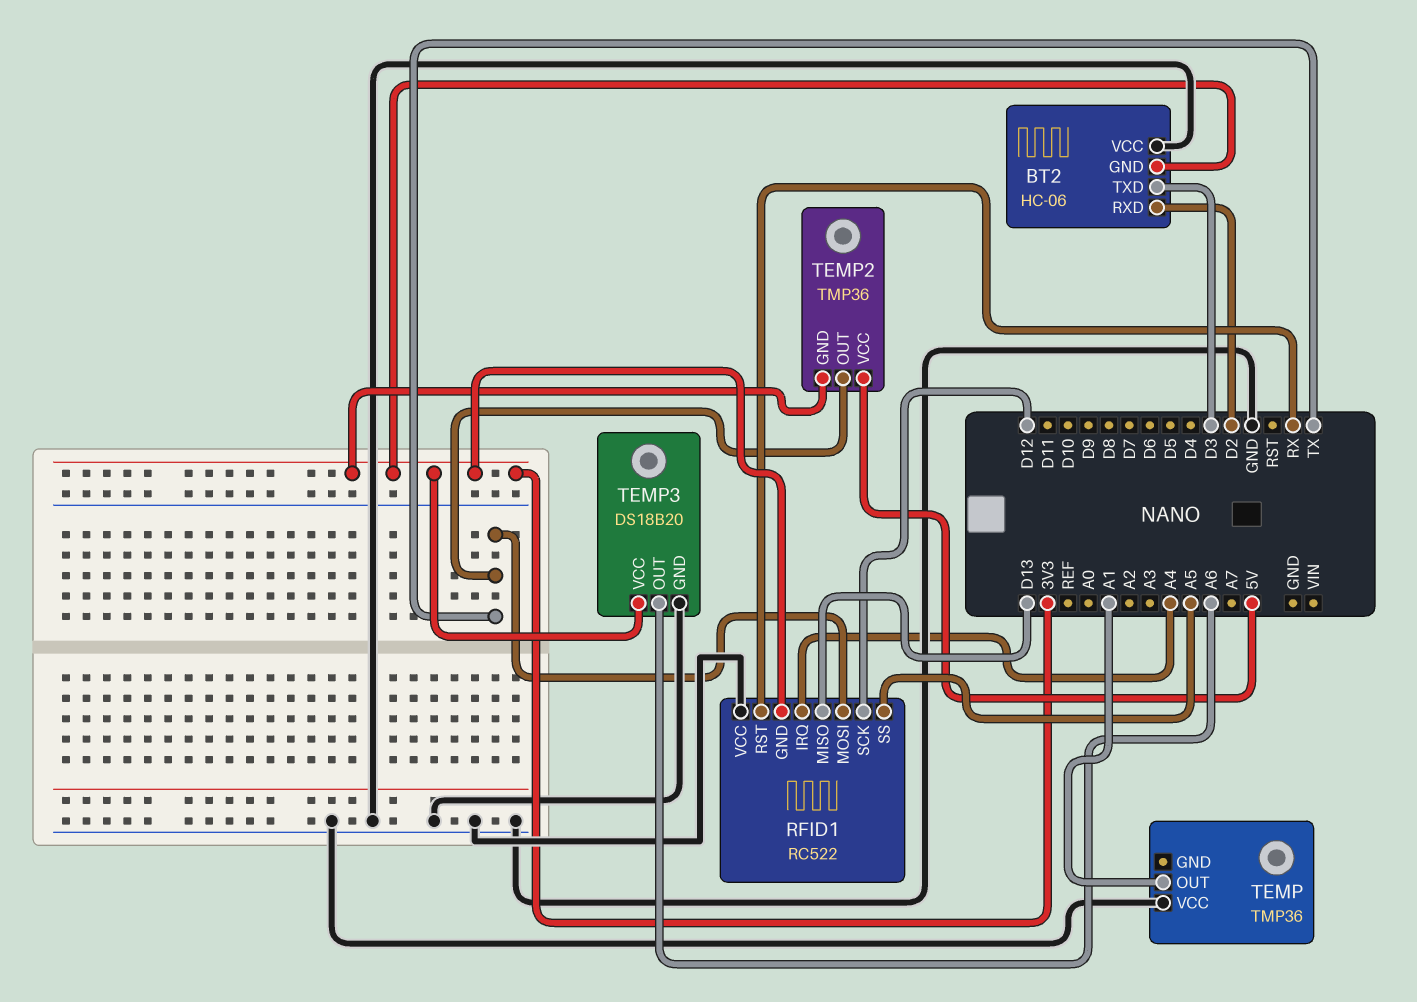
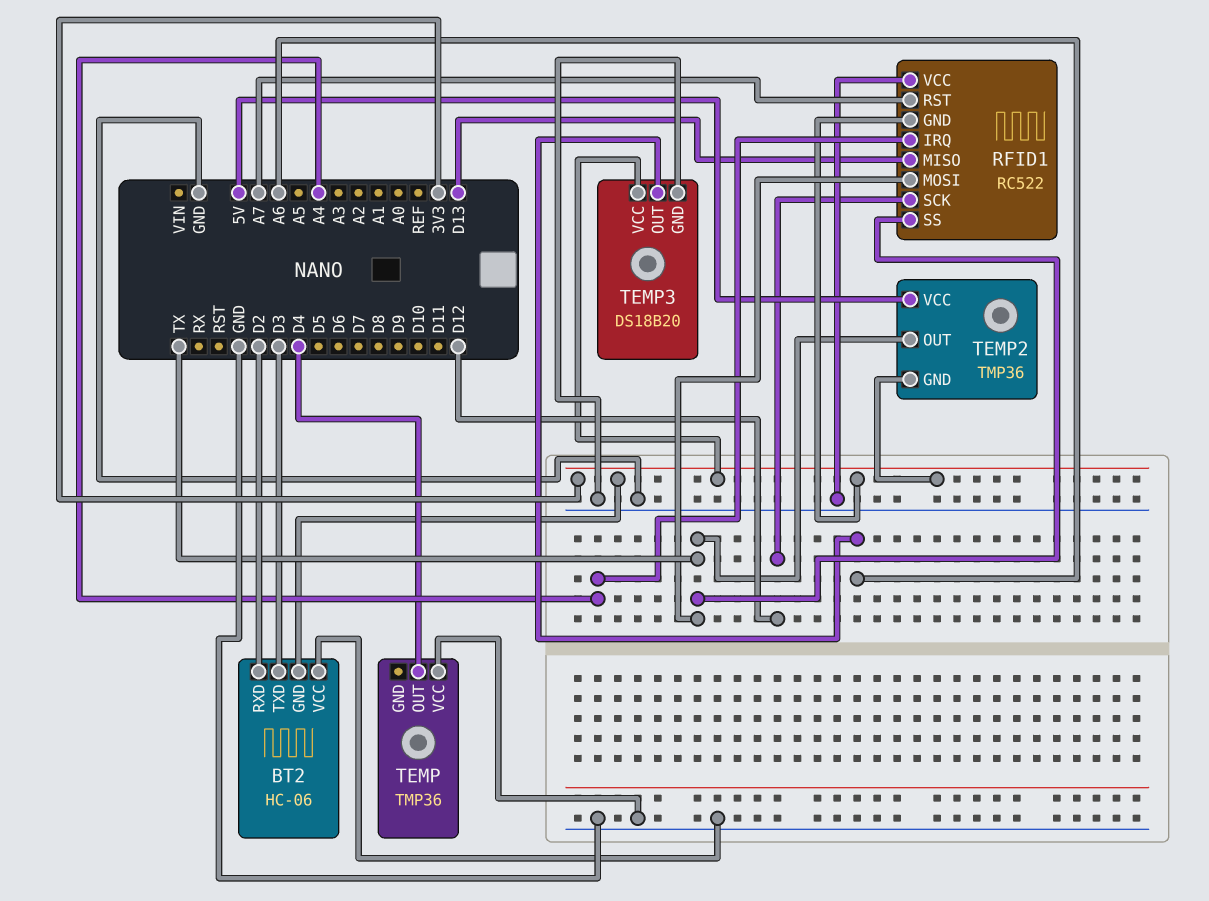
RFID1 pin RST: RX -> A7
RFID1 pin SS: A5 -> TX
TEMP pin OUT: A1 -> D4

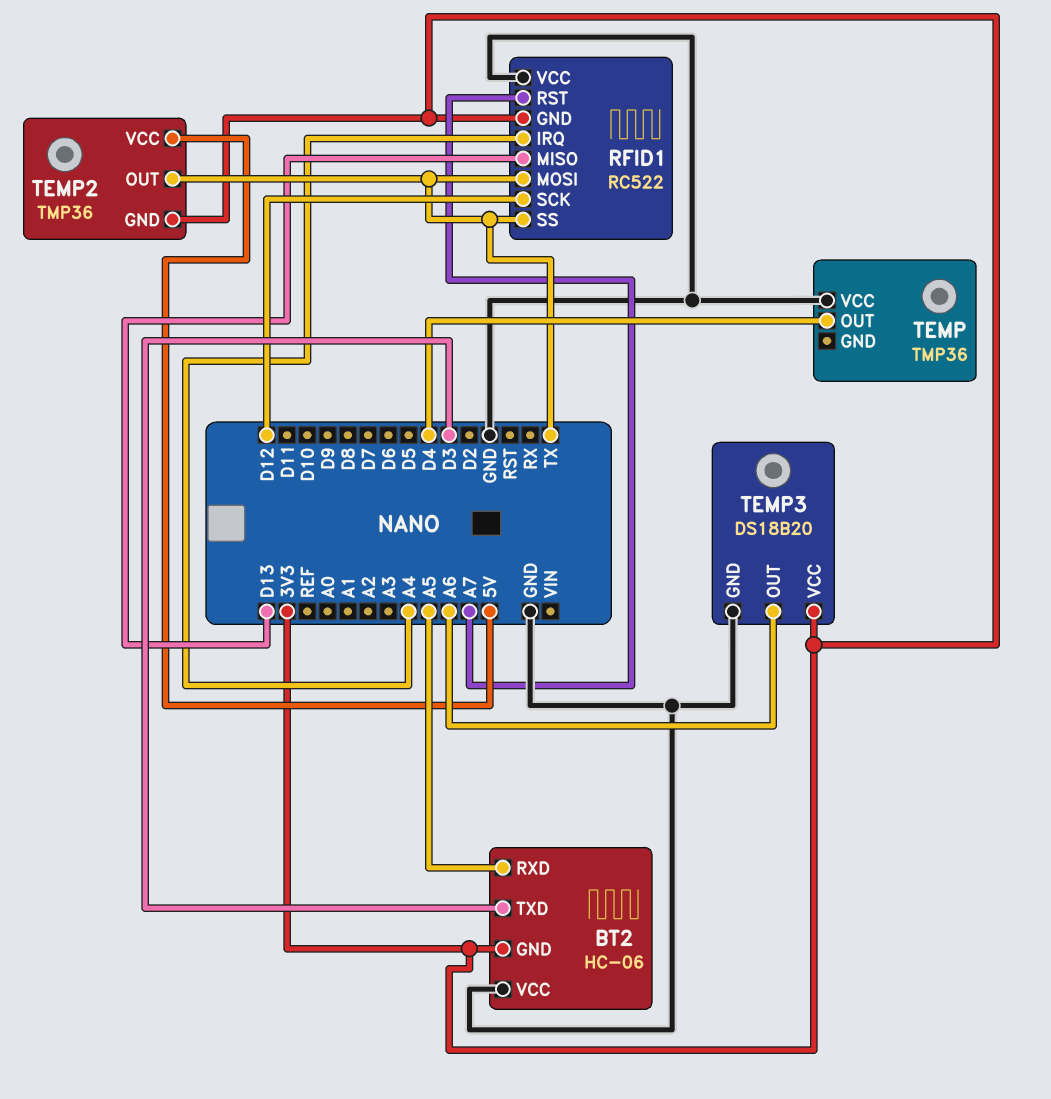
BT2 pin RXD: D2 -> A5

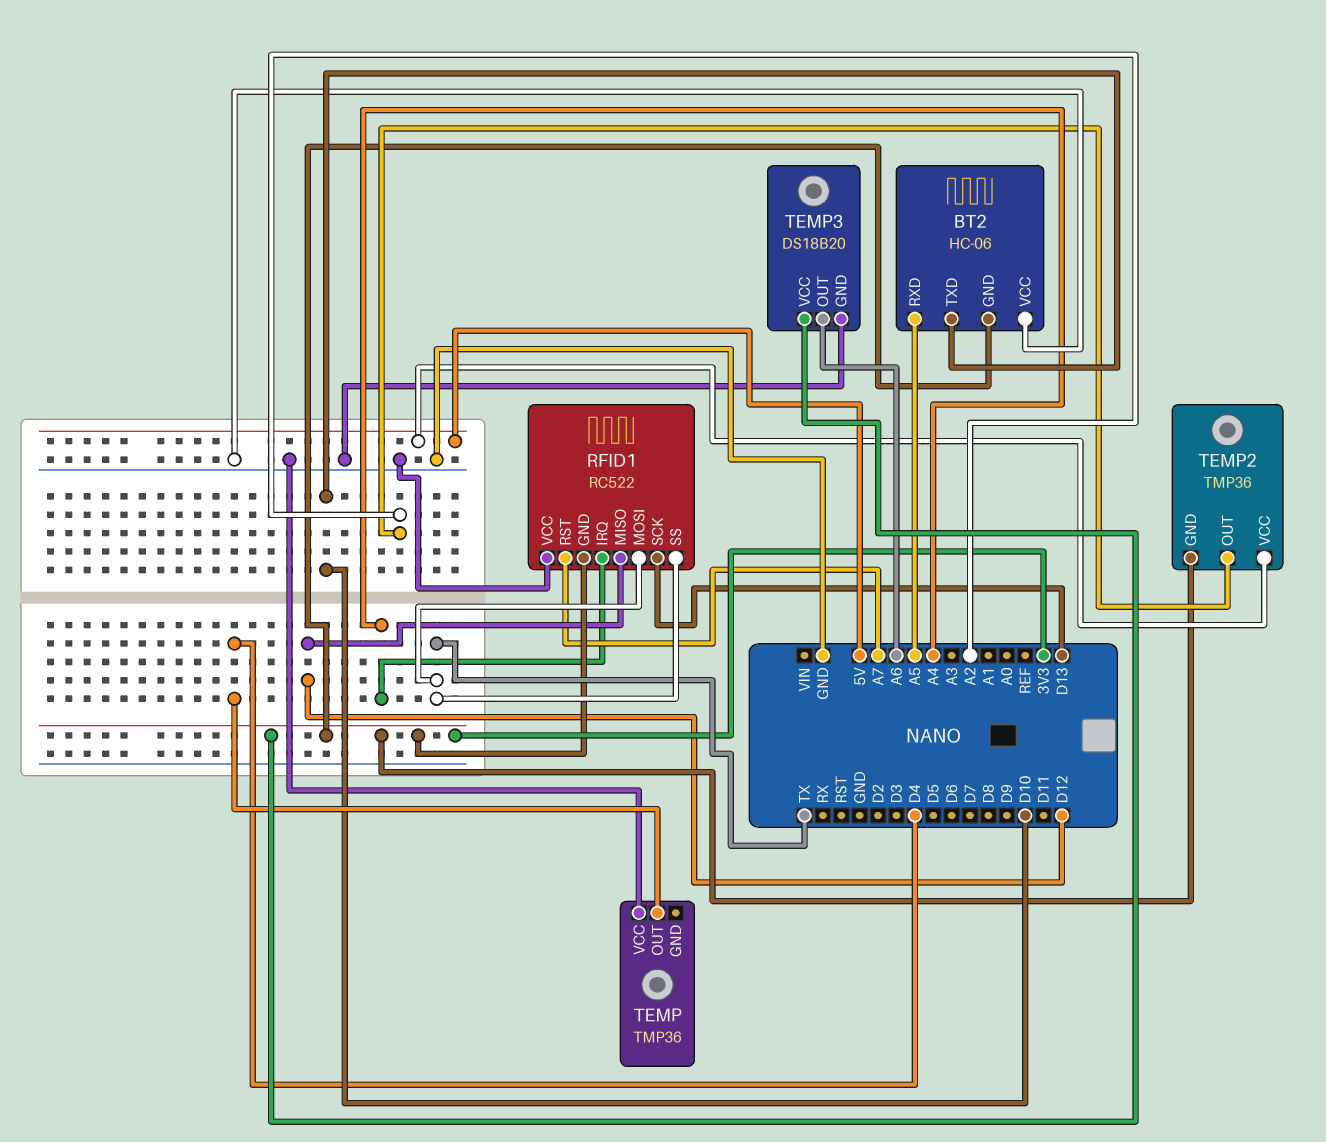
BT2 pin TXD: D3 -> D10
RFID1 pin MISO: D13 -> D12
RFID1 pin SCK: D12 -> D13
TEMP2 pin OUT: TX -> A2

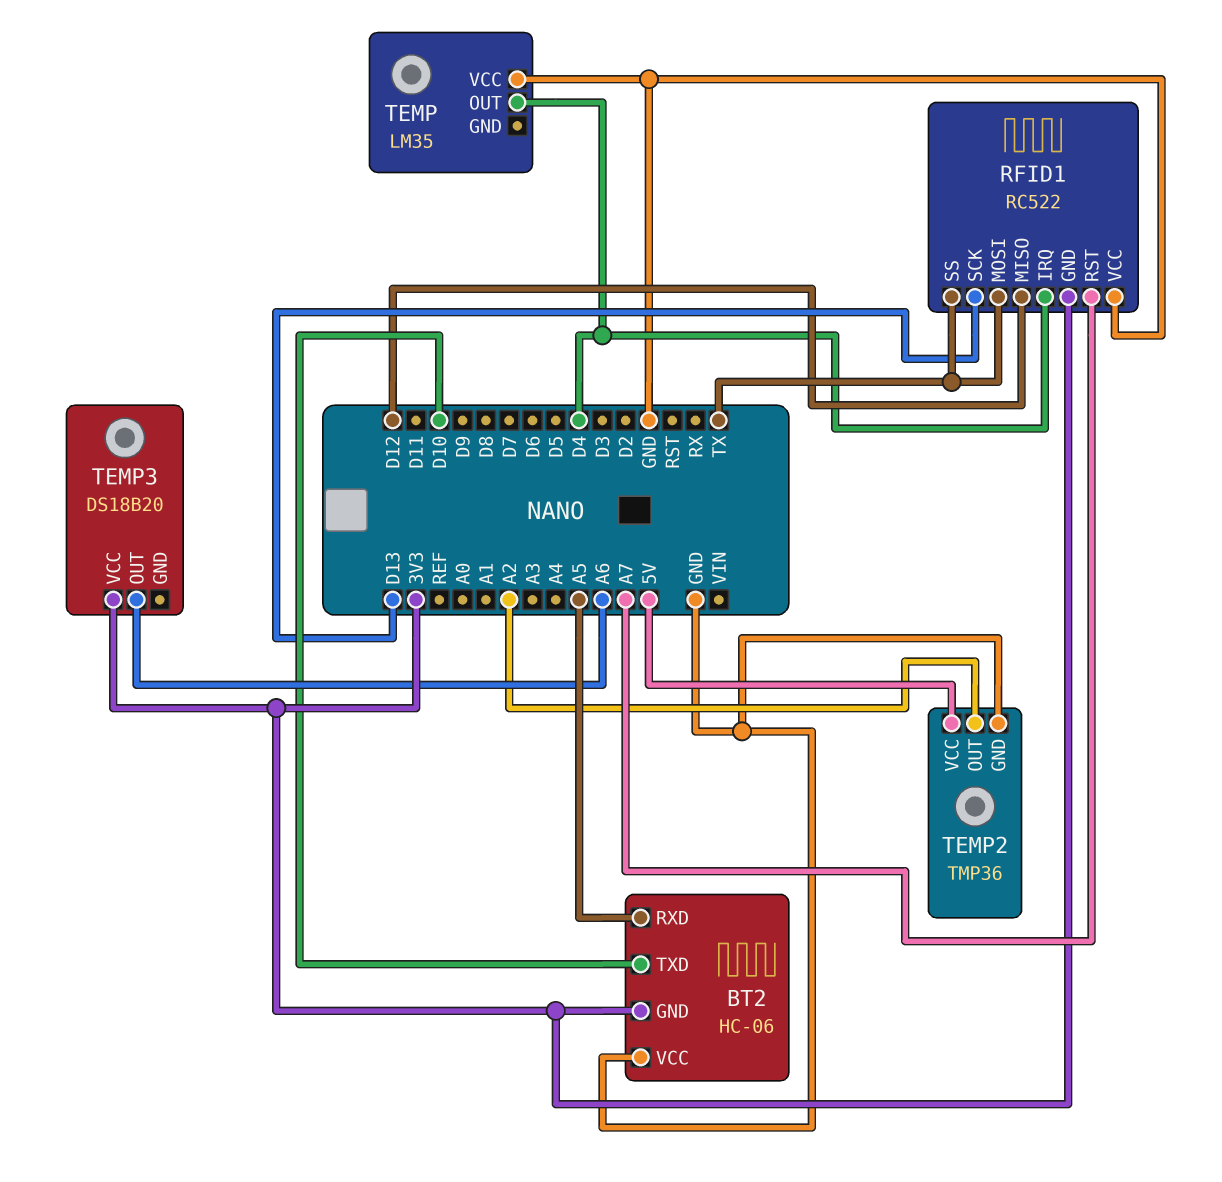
RFID1 pin IRQ: A4 -> D4
TEMP: TMP36 -> LM35
TEMP2 pin GND: 3V3 -> GND
TEMP3 pin GND: GND -> none

